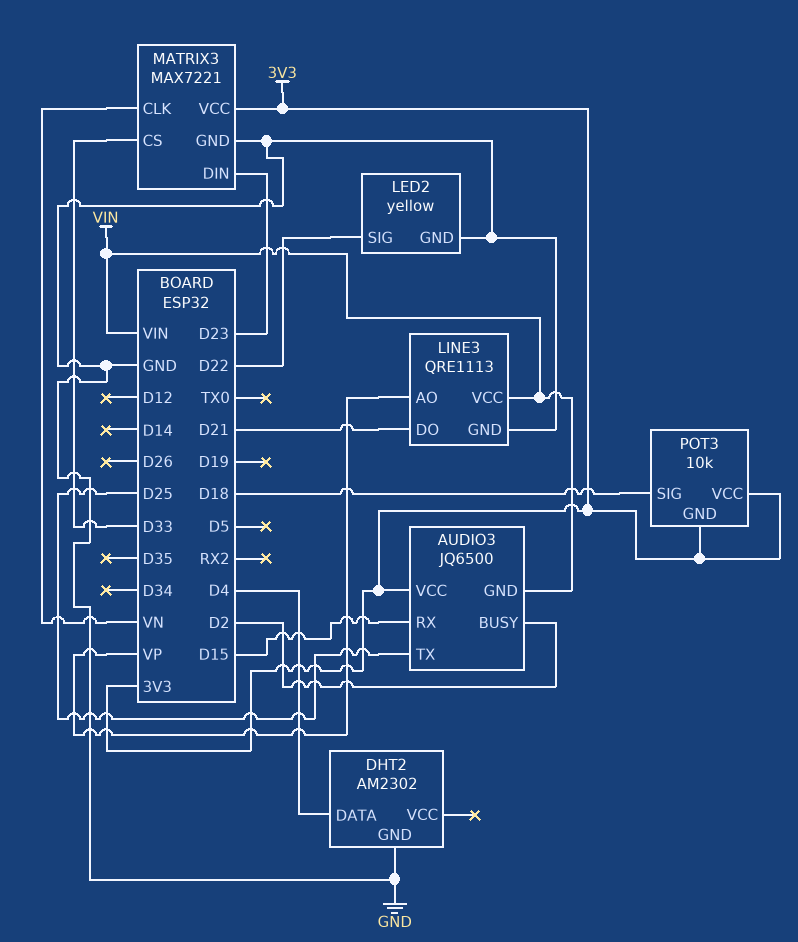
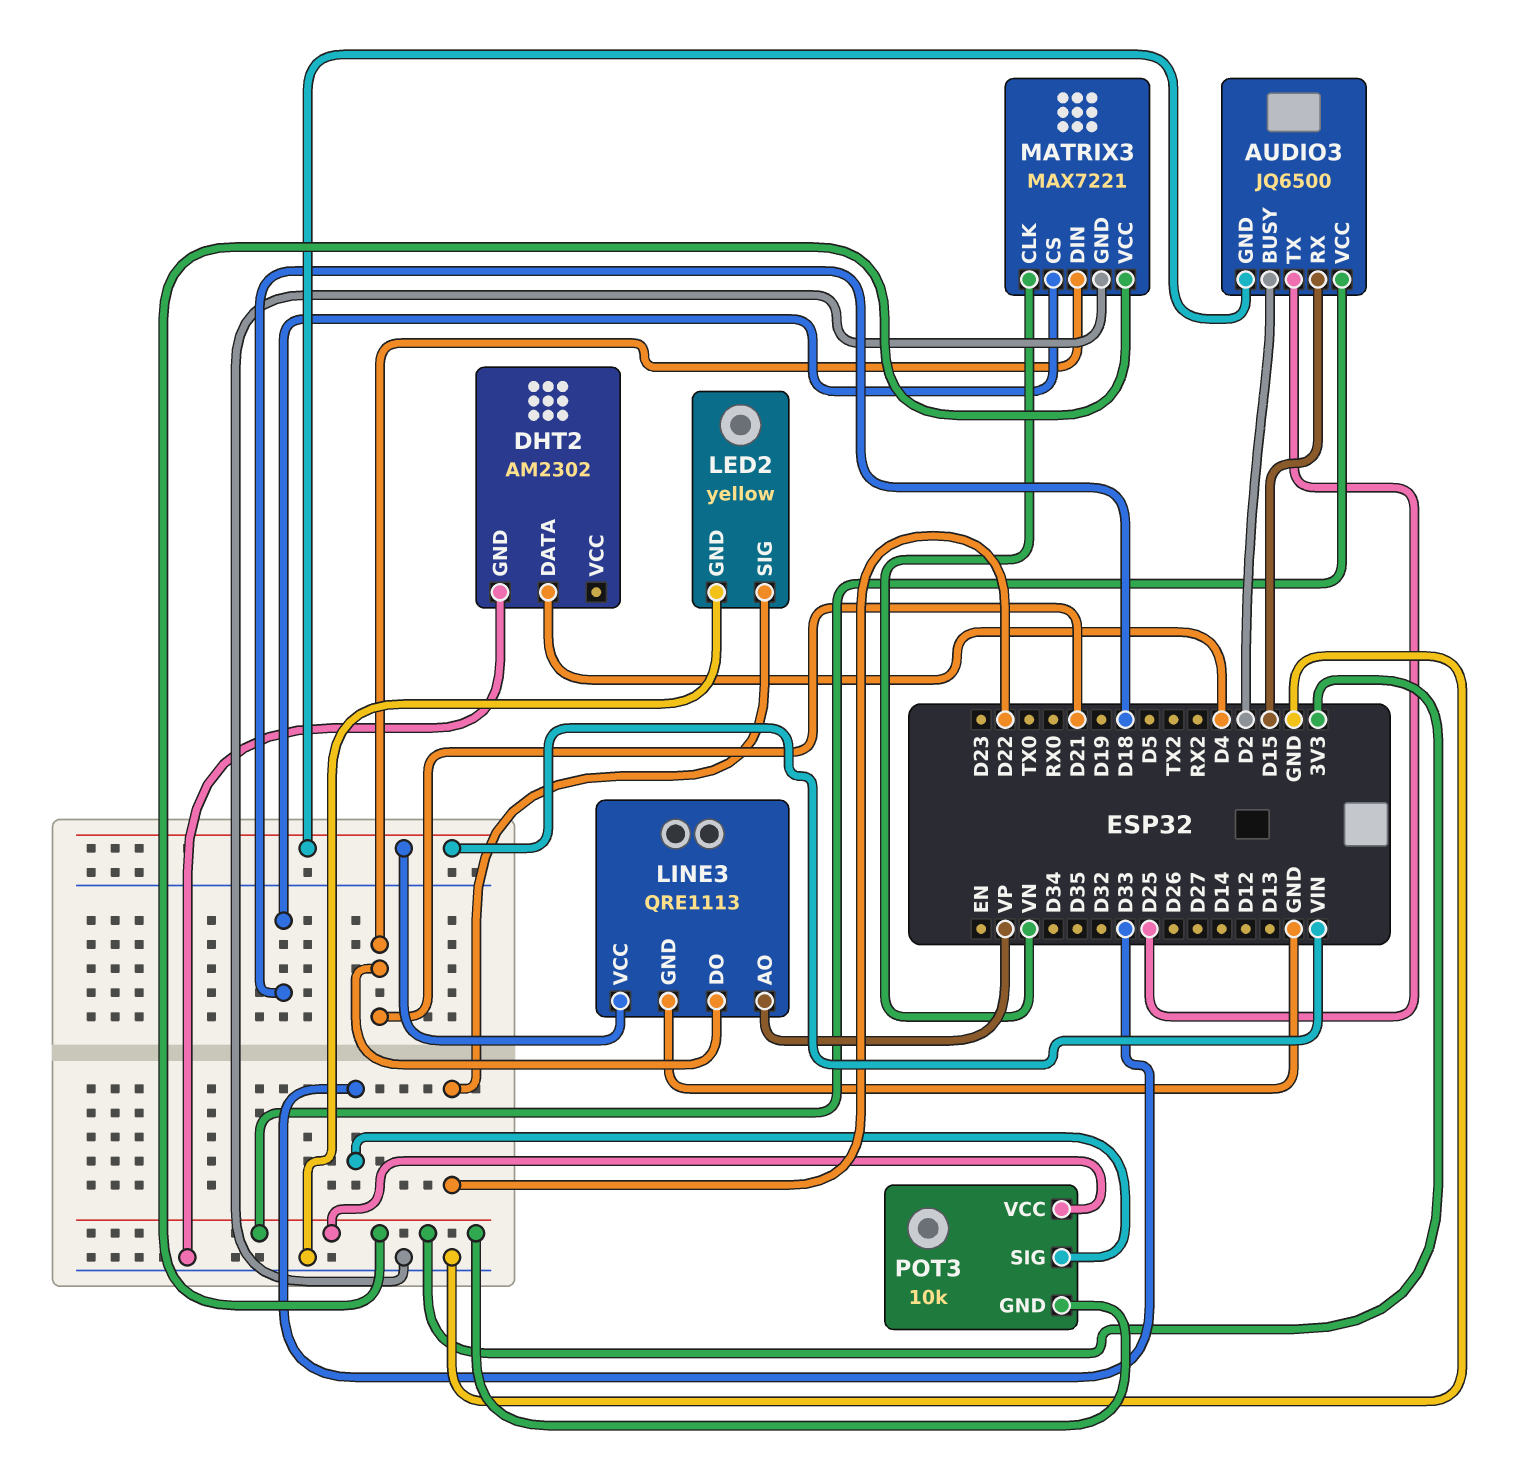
MATRIX3 pin CS: D33 -> D18
MATRIX3 pin DIN: D23 -> D21
POT3 pin SIG: D18 -> D33

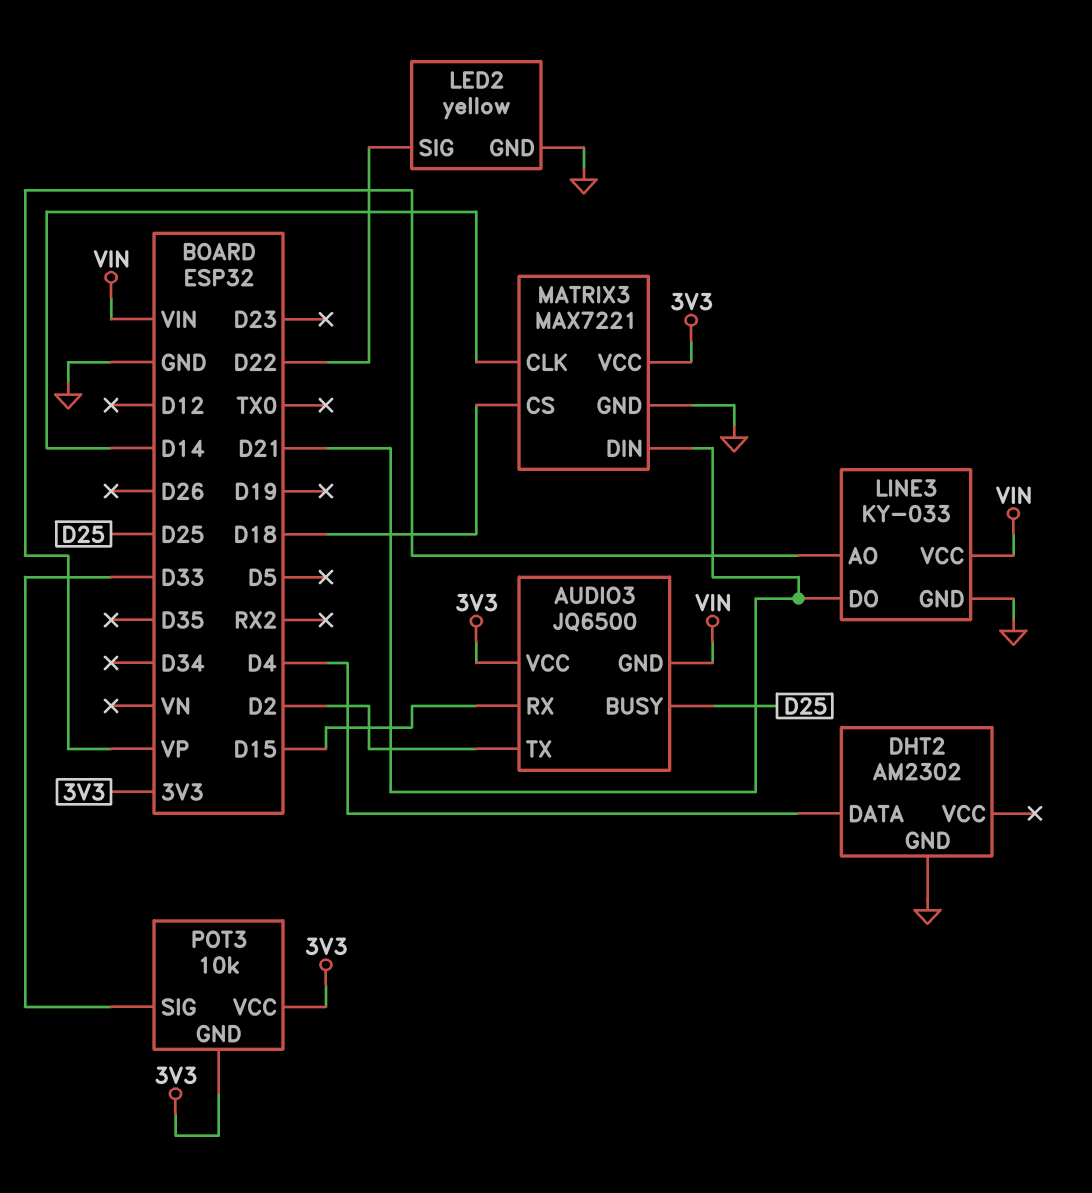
AUDIO3 pin BUSY: D2 -> D25
AUDIO3 pin TX: D25 -> D2
LINE3: QRE1113 -> KY-033
MATRIX3 pin CLK: VN -> D14

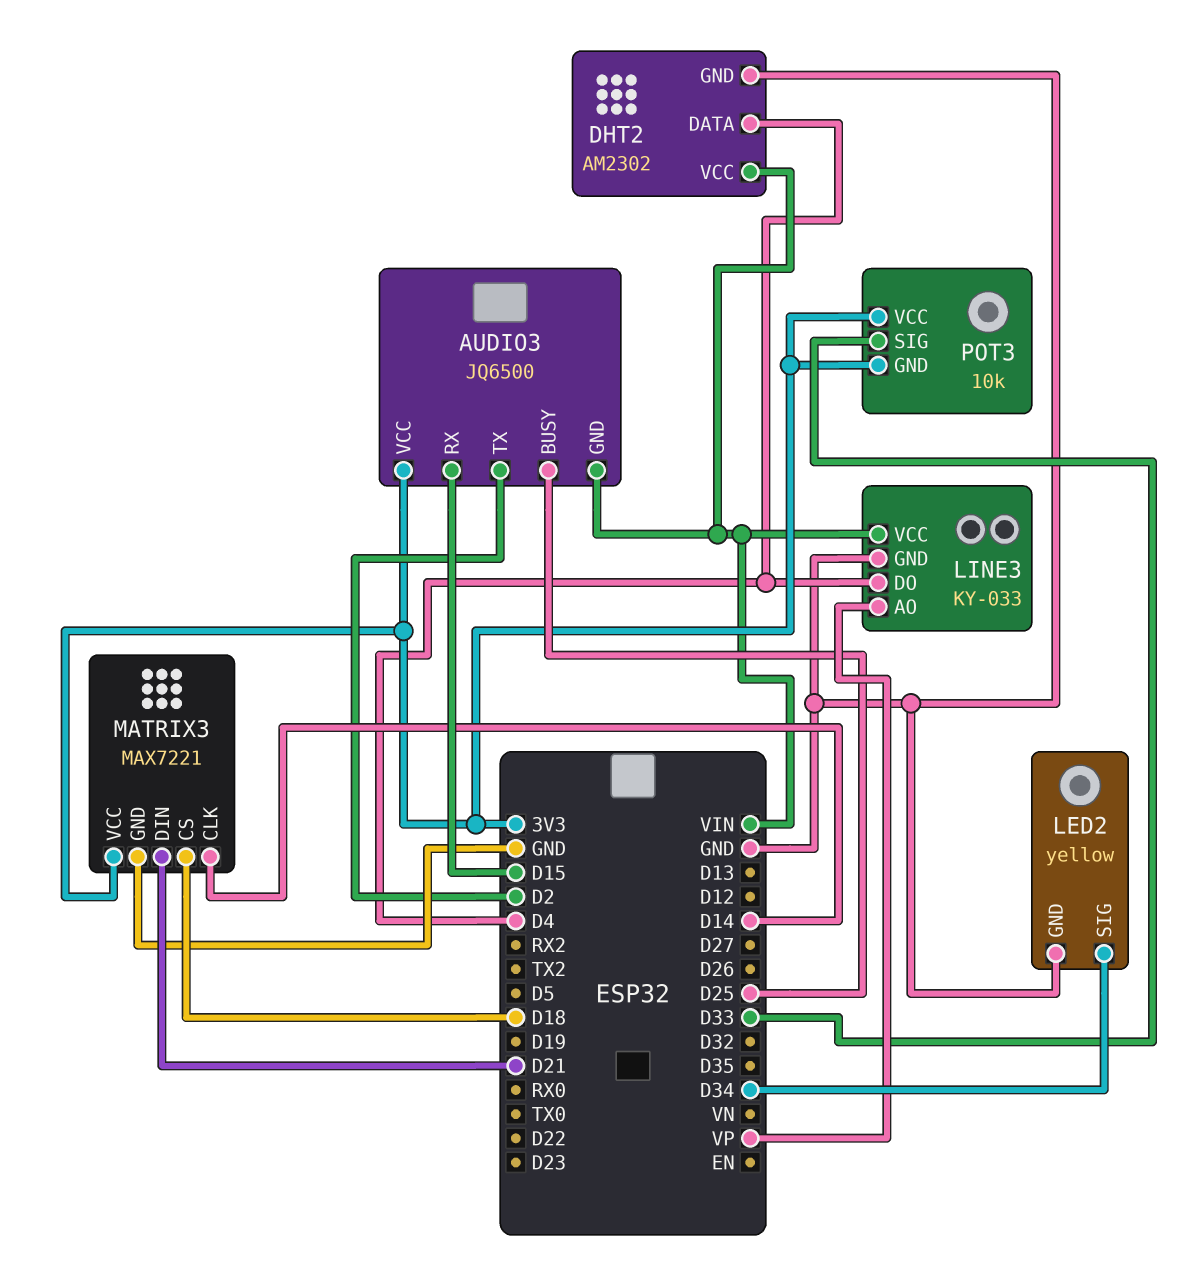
DHT2 pin VCC: none -> VIN
LED2 pin SIG: D22 -> D34
LINE3 pin DO: D21 -> D4

